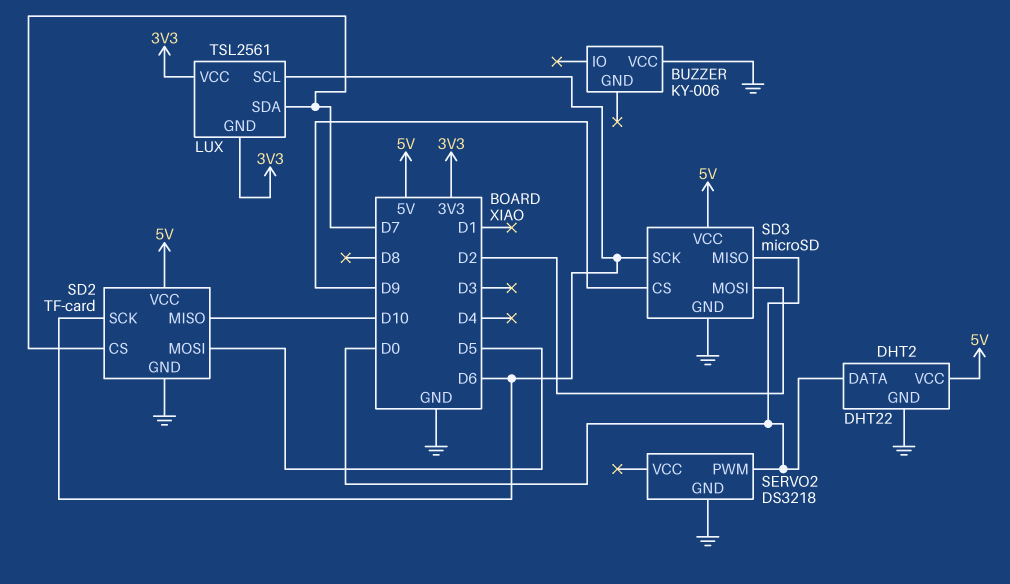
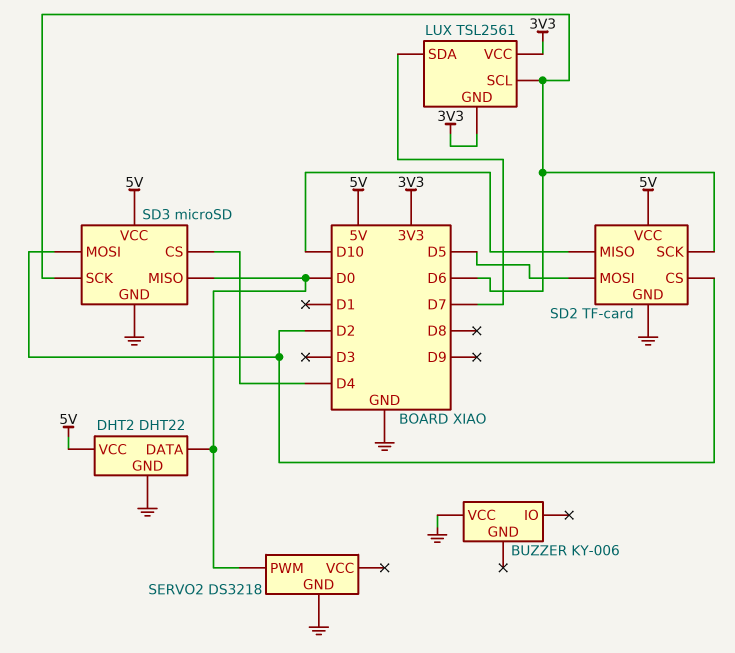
SD2 pin CS: D7 -> D2
SD3 pin CS: D9 -> D4

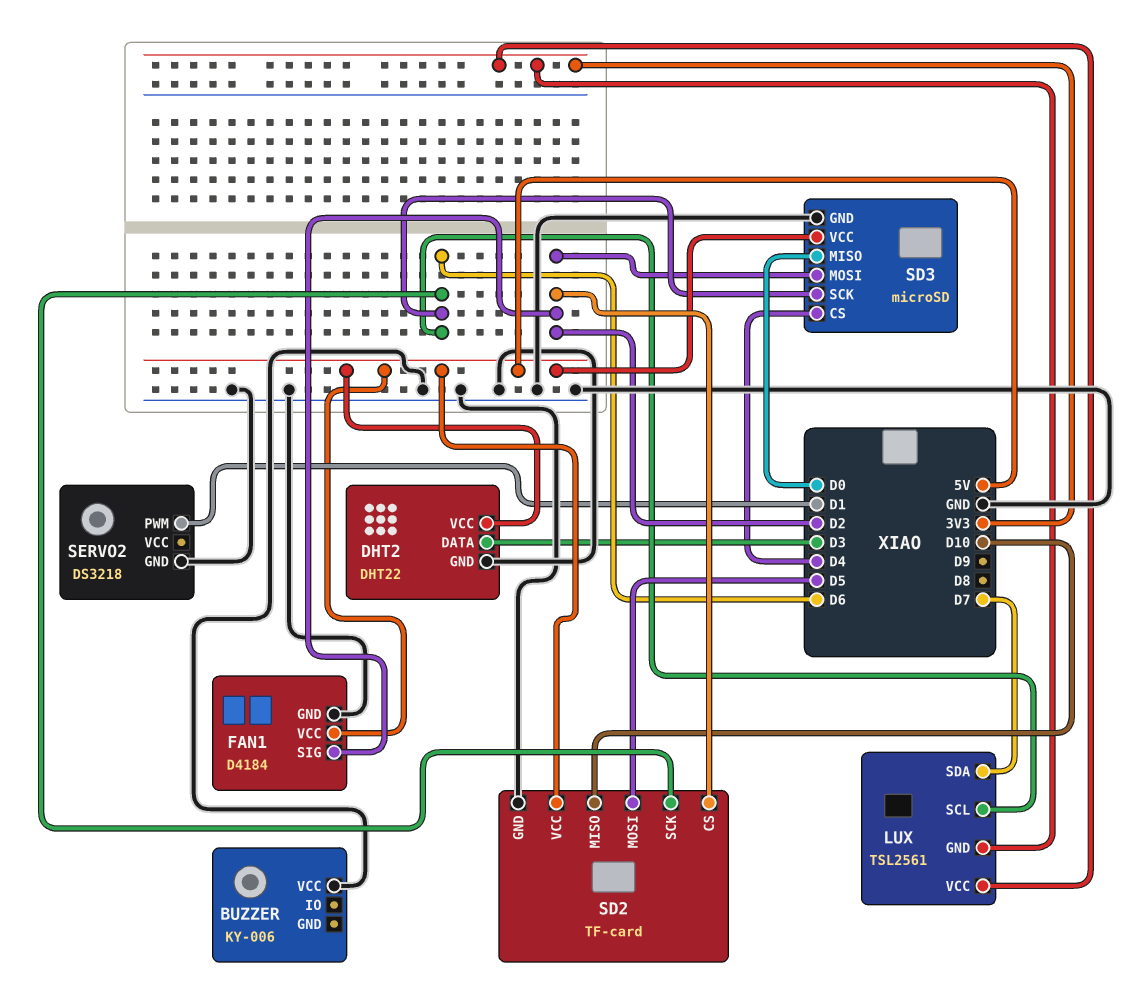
DHT2 pin DATA: D0 -> D3
FAN1: none -> D4184
FAN1 pin GND: none -> GND
FAN1 pin SIG: none -> D2
FAN1 pin VCC: none -> 5V
SERVO2 pin PWM: D0 -> D1

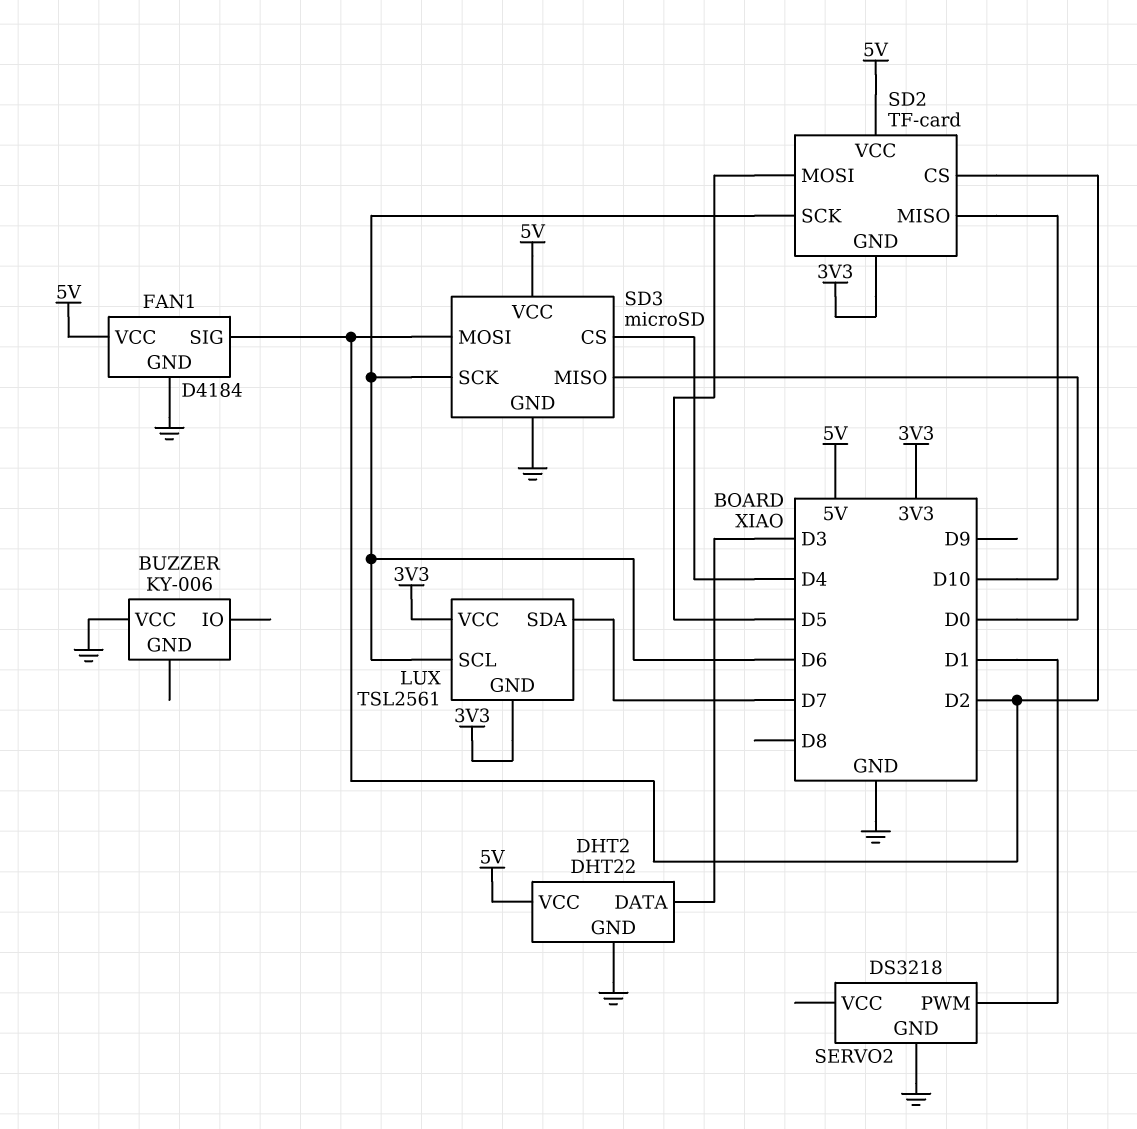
SD2 pin GND: GND -> 3V3

